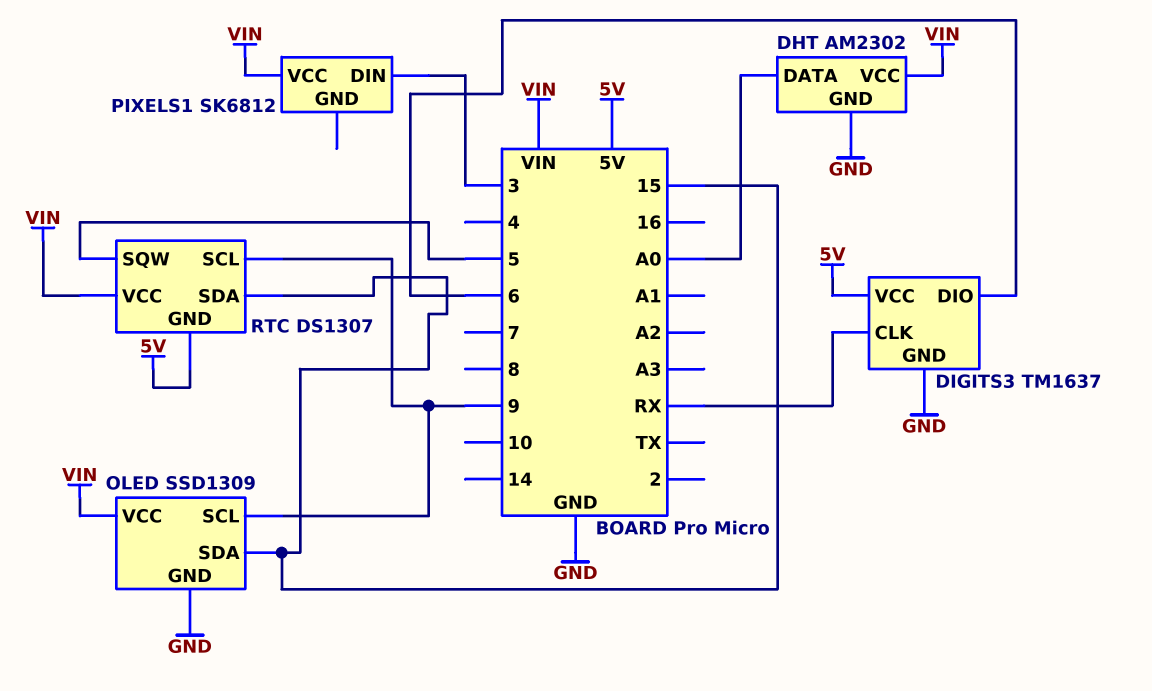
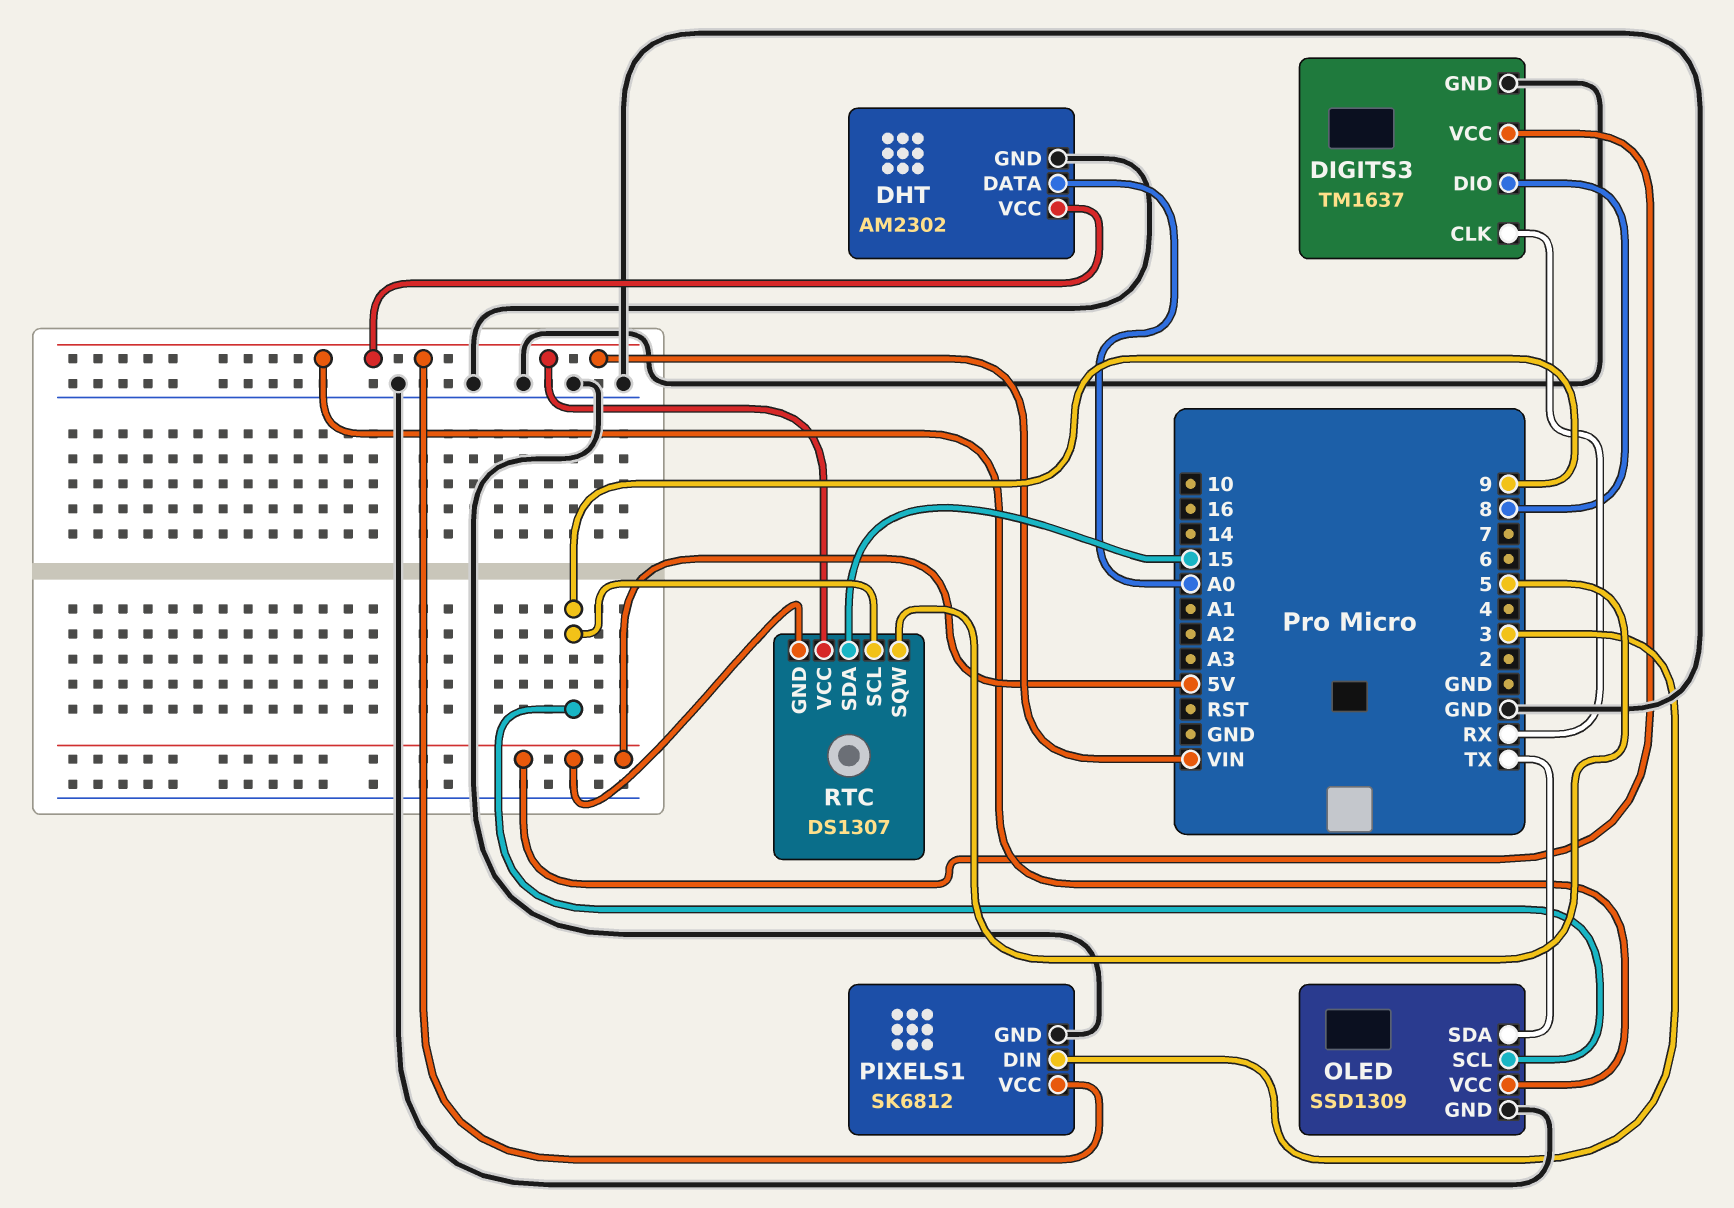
DIGITS3 pin DIO: 6 -> 8
OLED pin SDA: 15 -> TX
PIXELS1 pin GND: none -> GND

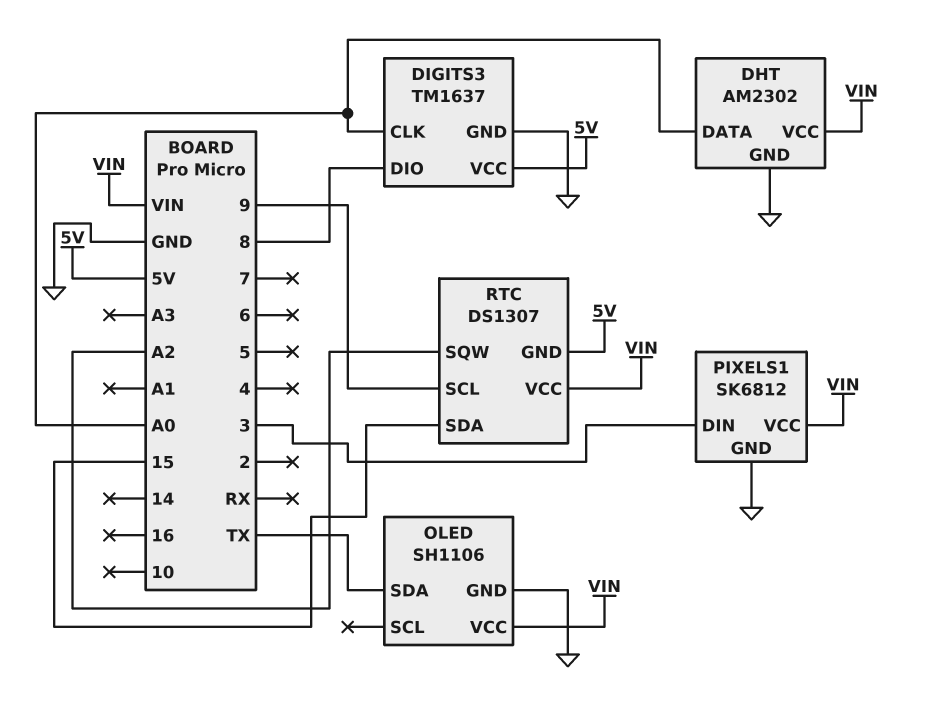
DIGITS3 pin CLK: RX -> A0
OLED: SSD1309 -> SH1106
OLED pin SCL: 9 -> none
RTC pin SQW: 5 -> A2

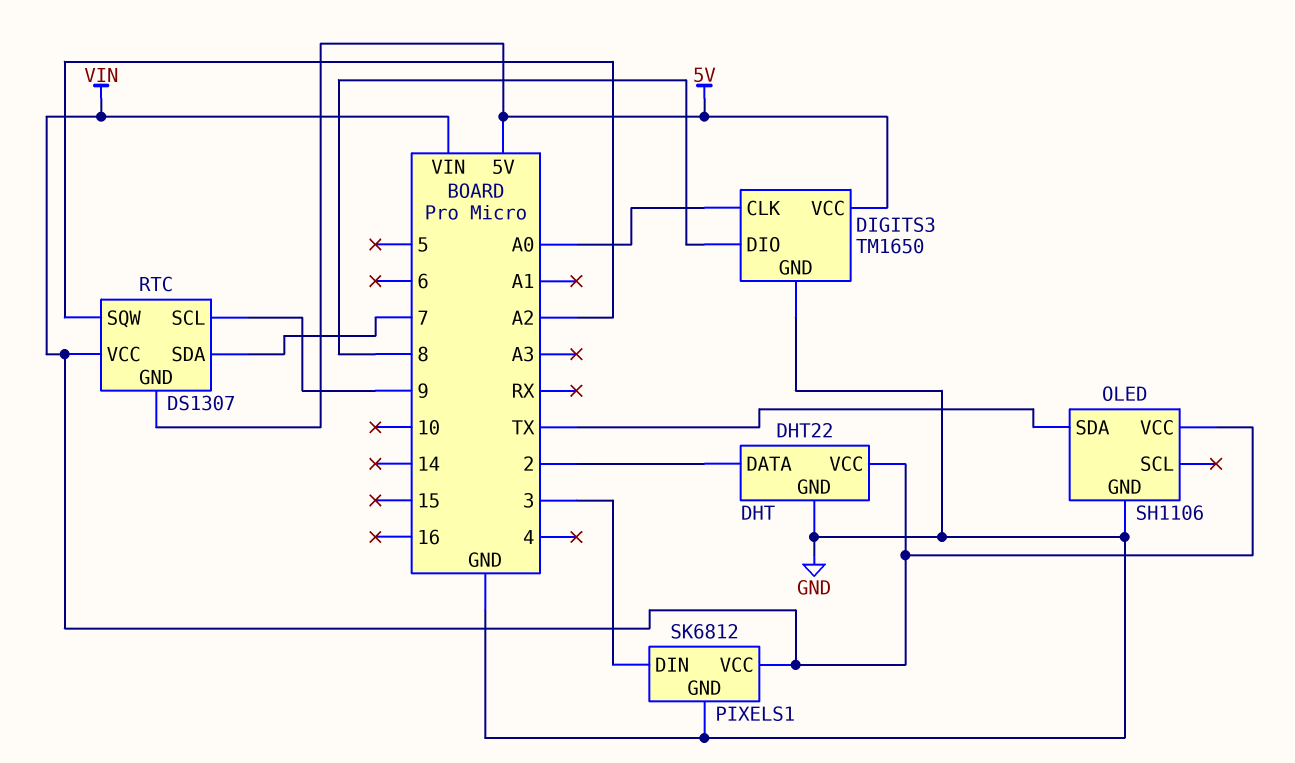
DHT: AM2302 -> DHT22
DHT pin DATA: A0 -> 2
DIGITS3: TM1637 -> TM1650
RTC pin SDA: 15 -> 7

